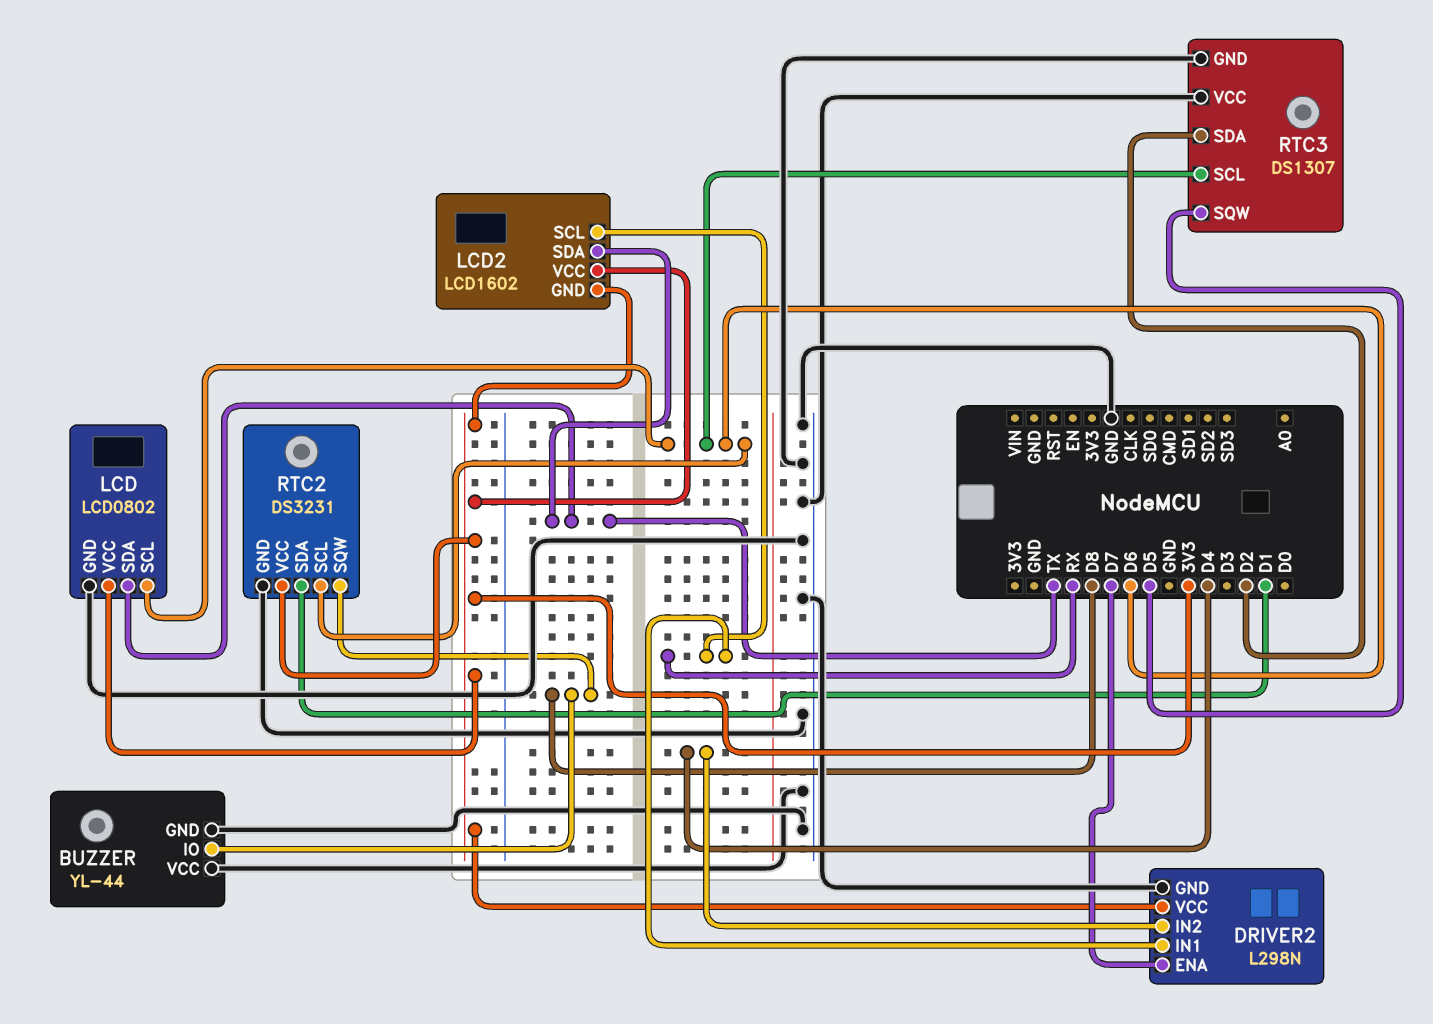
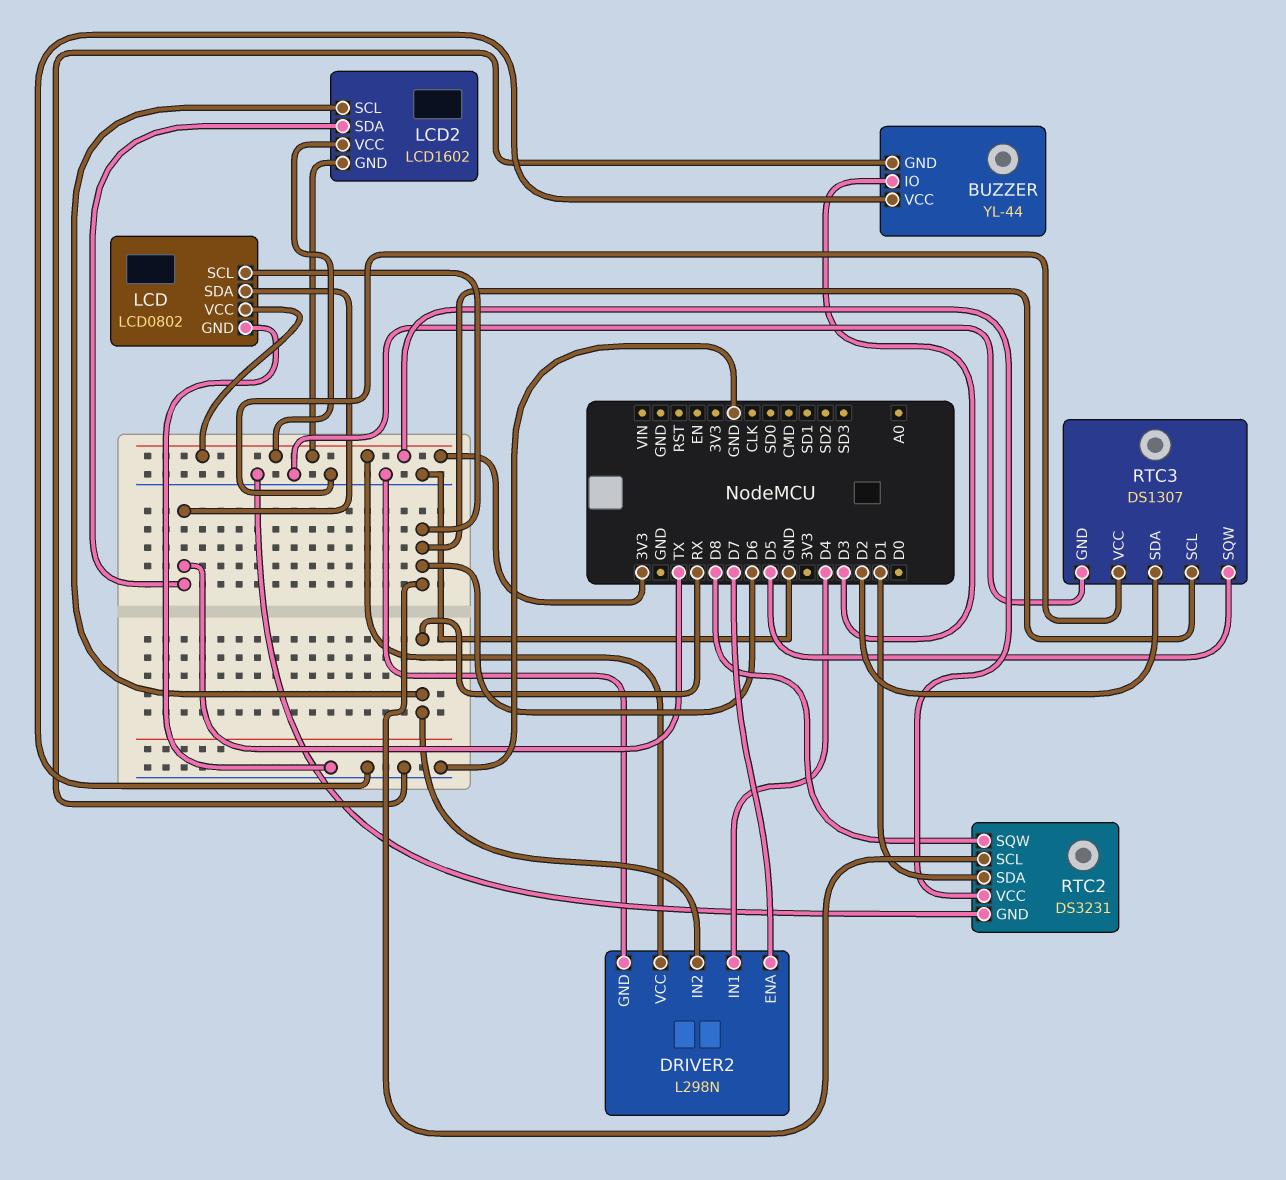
BUZZER pin IO: D8 -> D3
DRIVER2 pin IN1: RX -> D4
DRIVER2 pin IN2: D4 -> RX

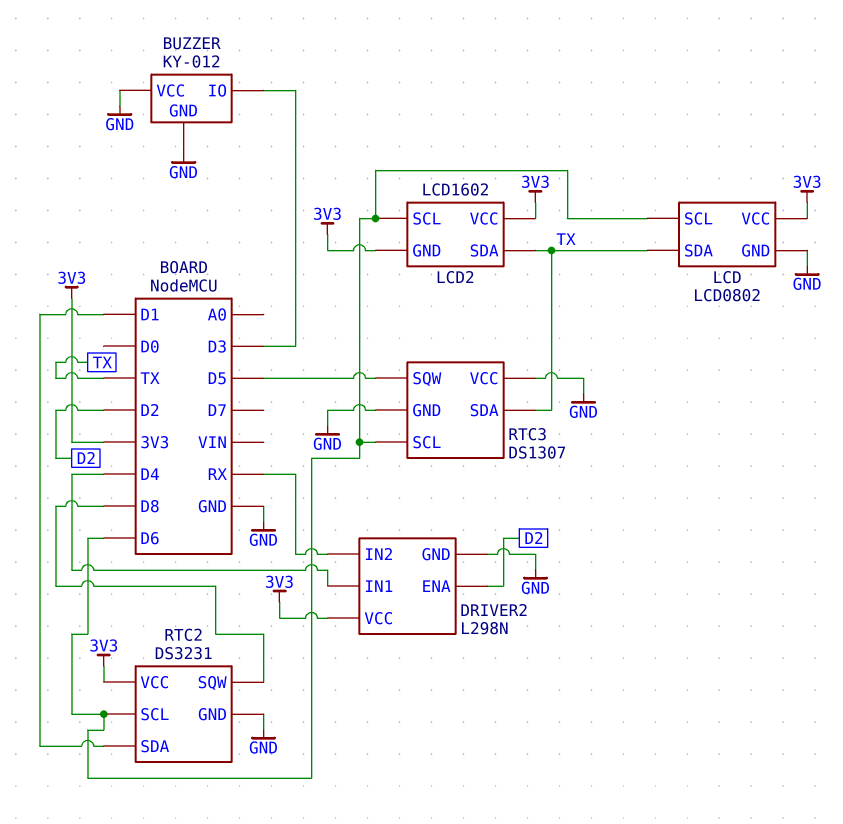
BUZZER: YL-44 -> KY-012
DRIVER2 pin ENA: D7 -> D2
LCD2 pin SCL: RX -> D6
RTC3 pin SDA: D2 -> TX

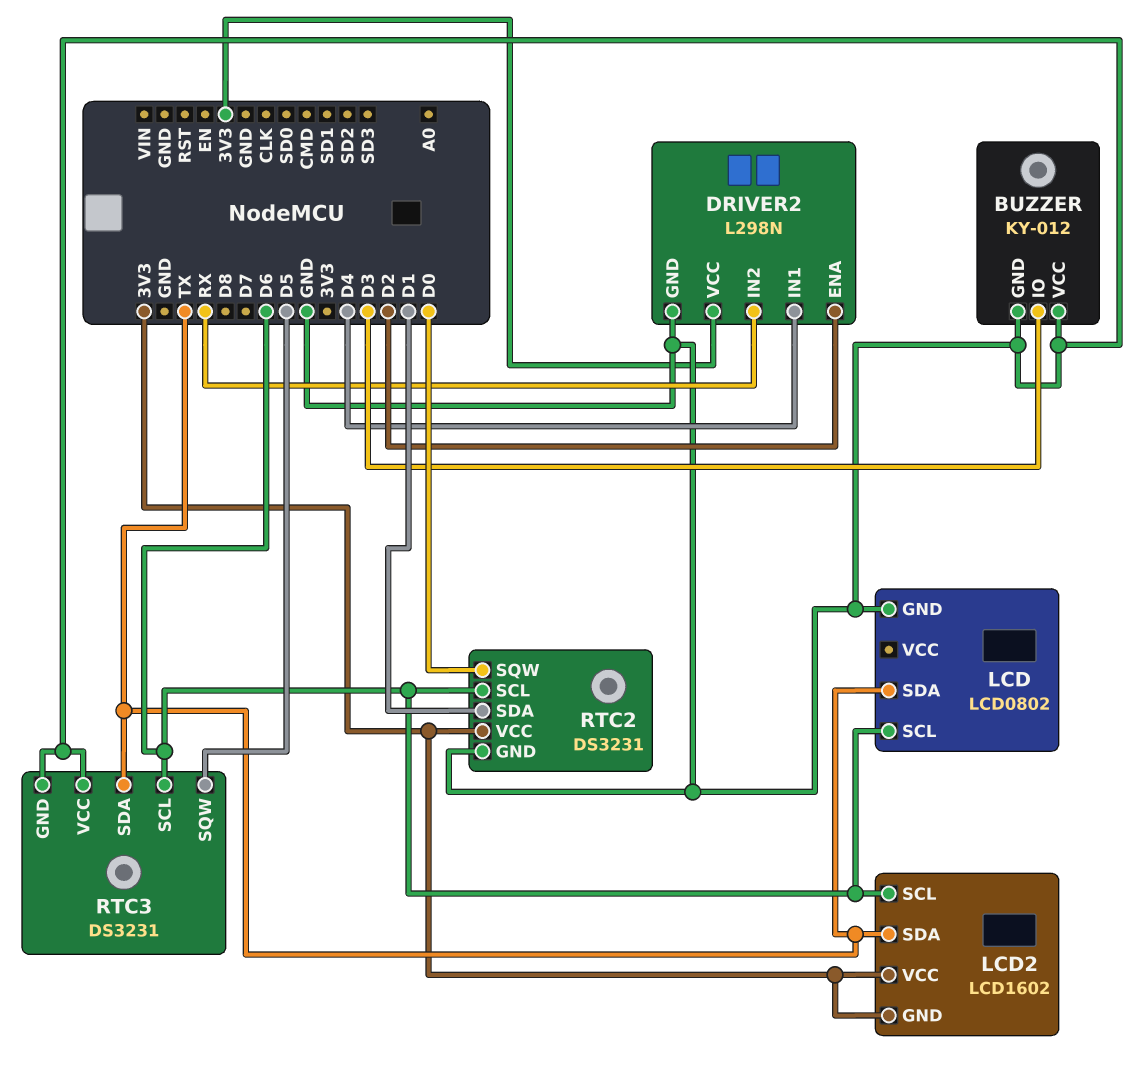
LCD pin VCC: 3V3 -> none
RTC2 pin SQW: D8 -> D0
RTC3: DS1307 -> DS3231

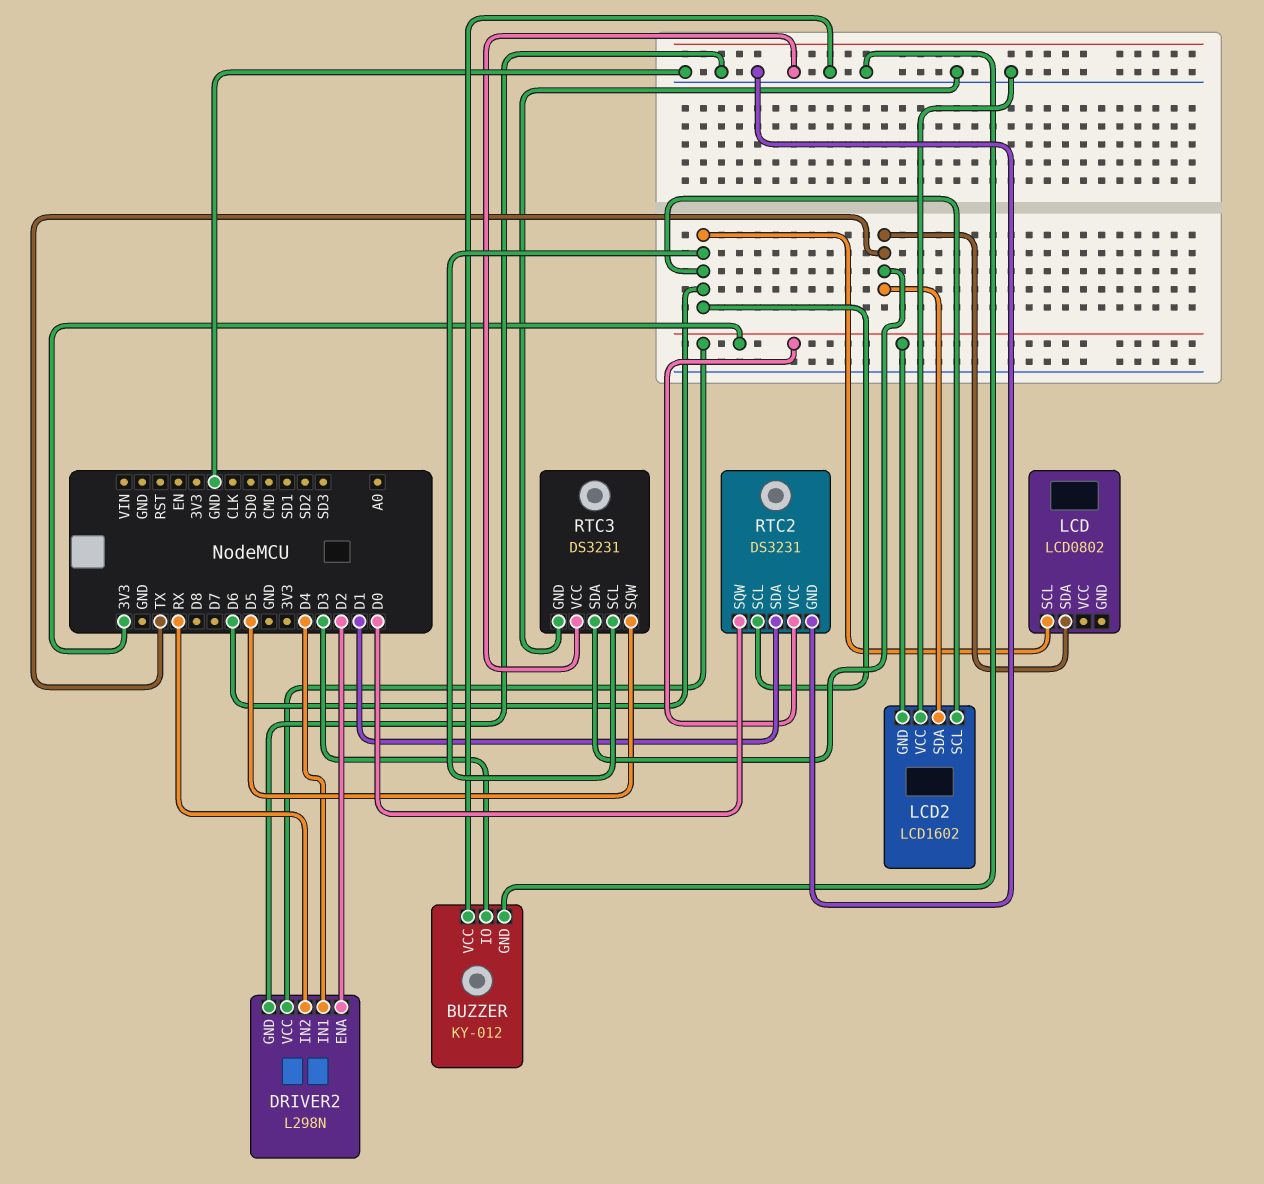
LCD pin GND: GND -> none
LCD2 pin VCC: 3V3 -> GND

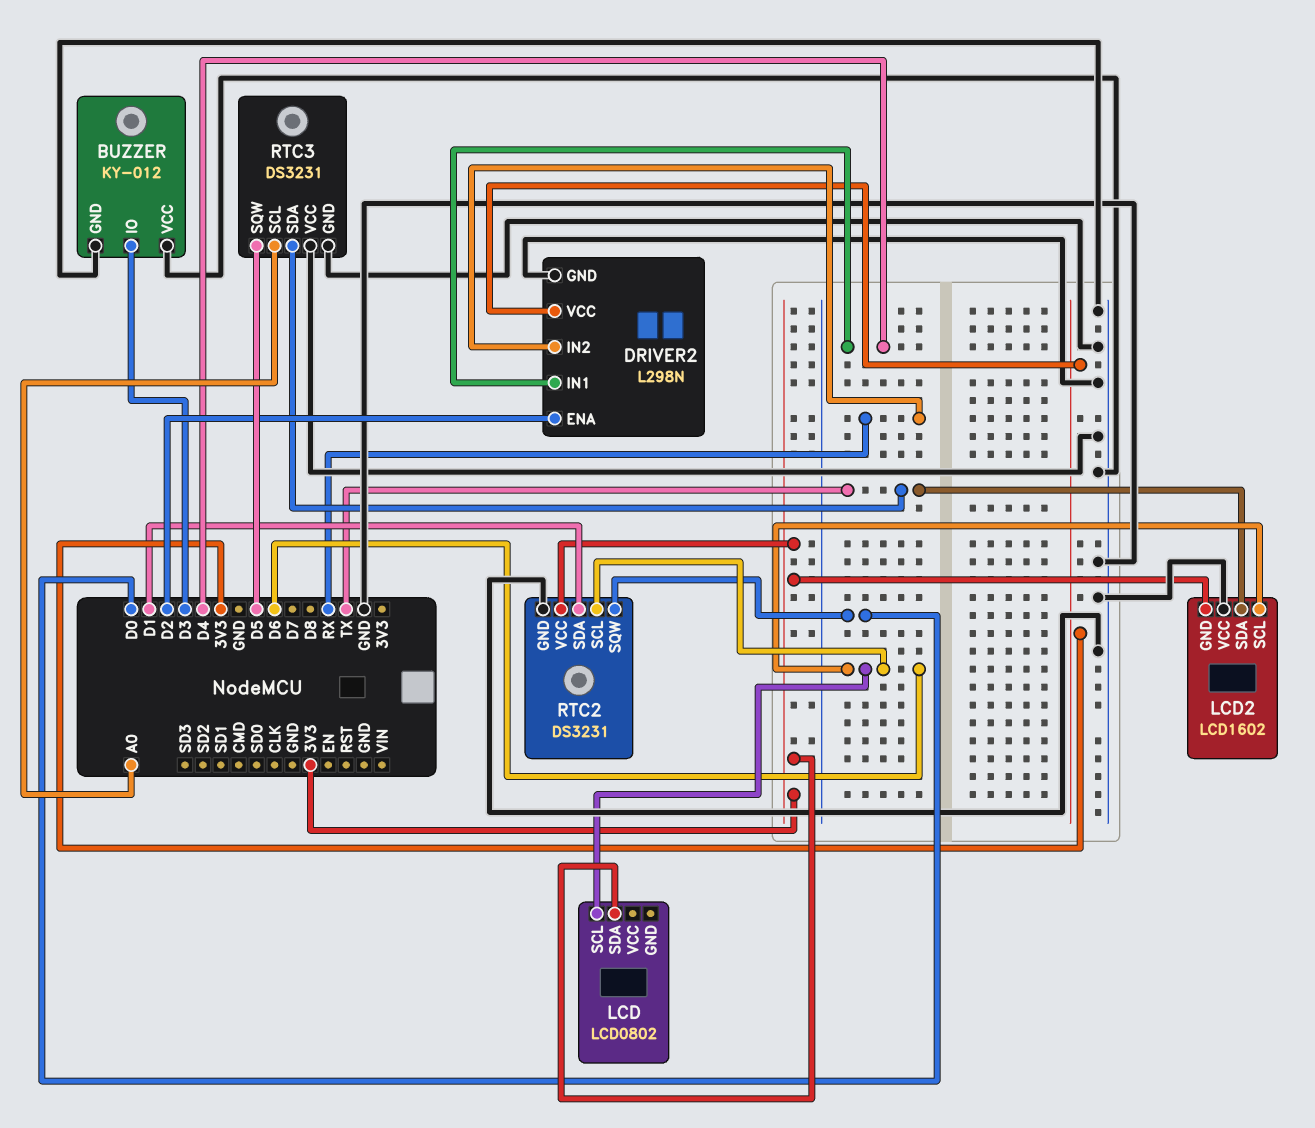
LCD pin SDA: TX -> 3V3
RTC3 pin SCL: D6 -> A0

